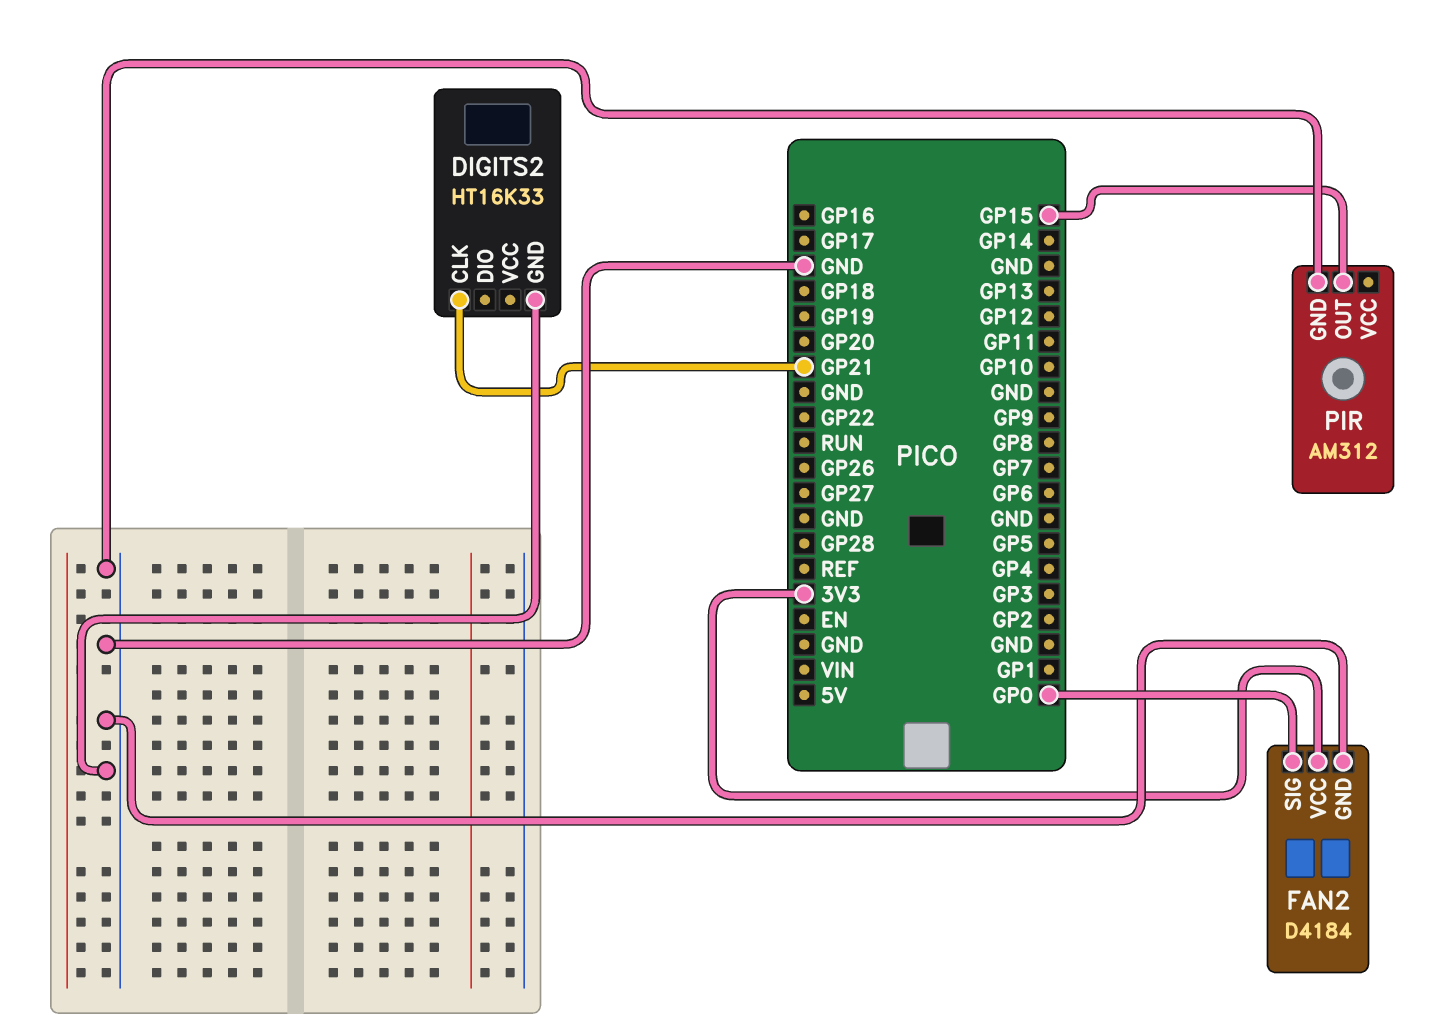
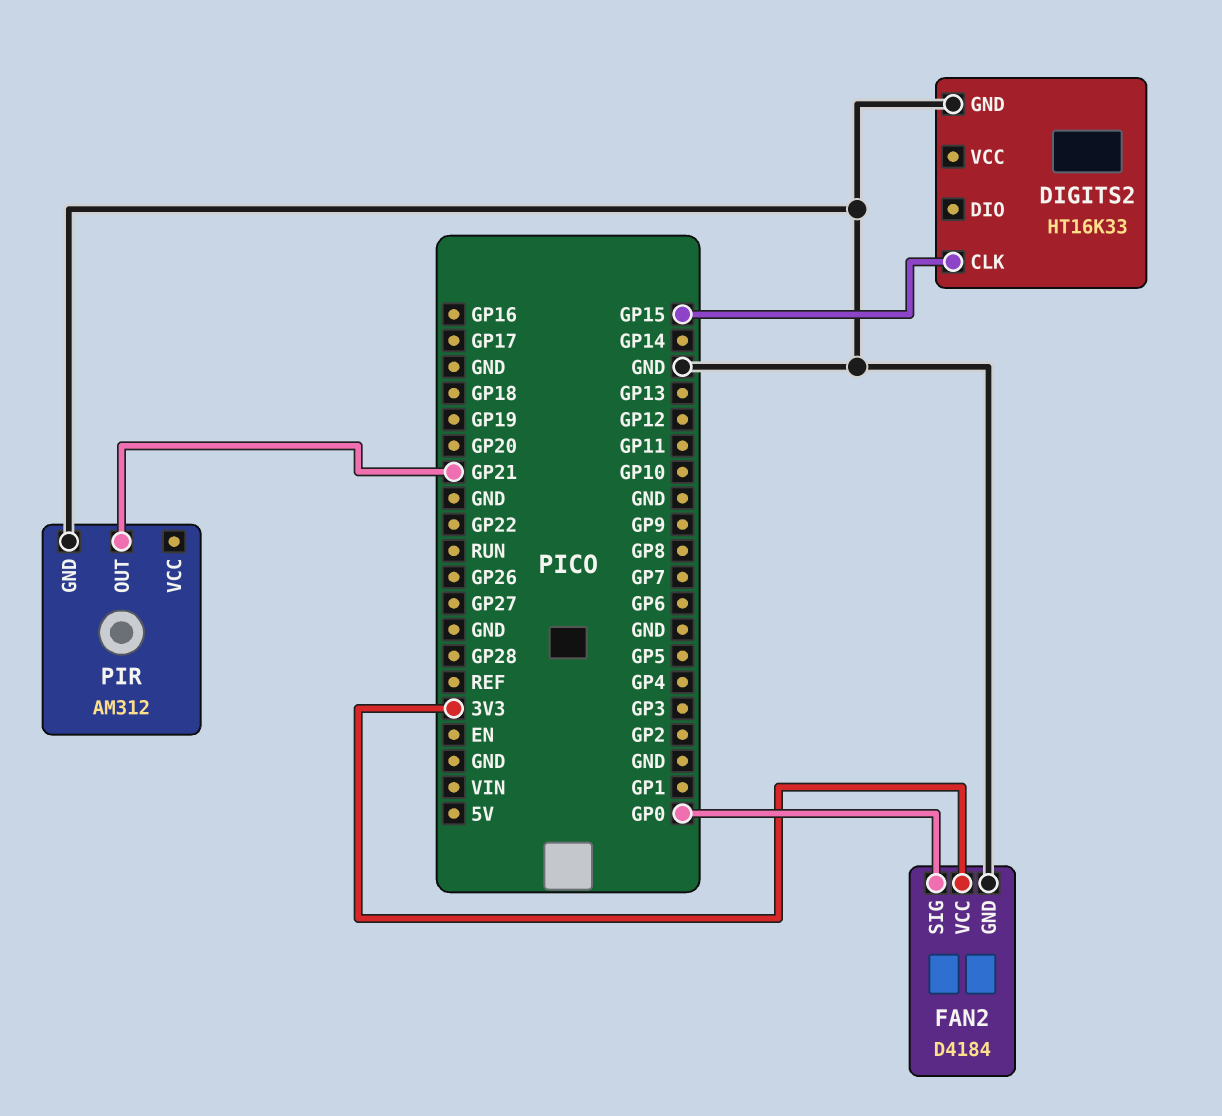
DIGITS2 pin CLK: GP21 -> GP15
PIR pin OUT: GP15 -> GP21

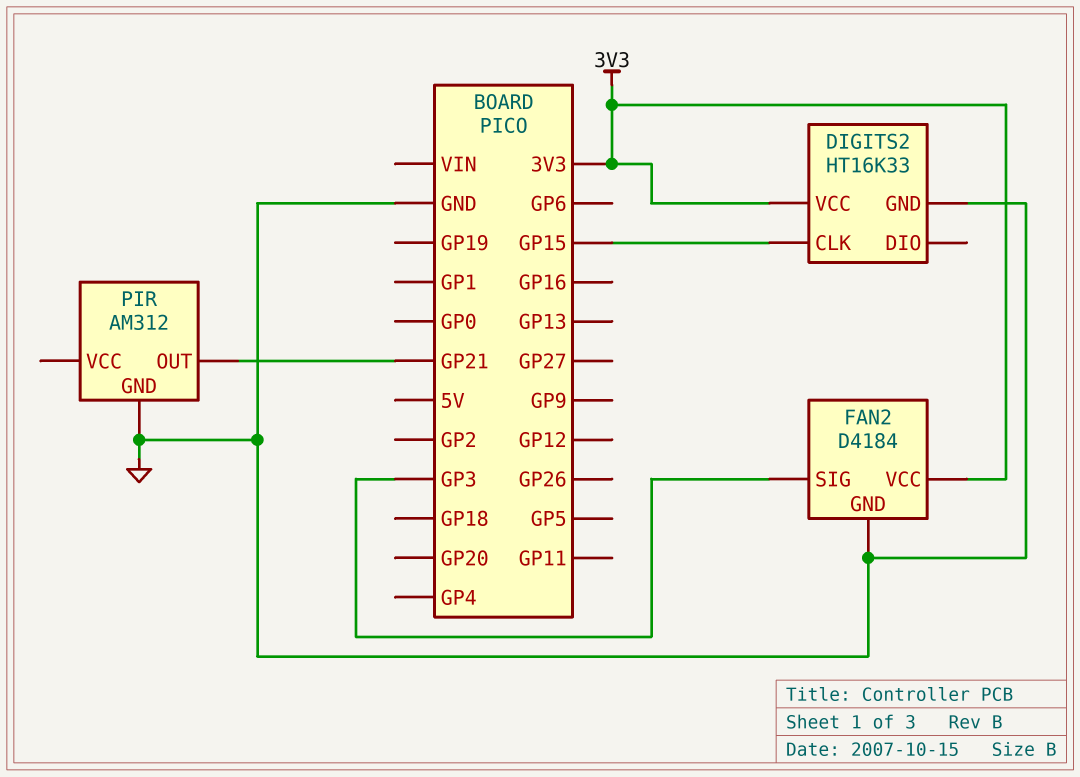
DIGITS2 pin VCC: none -> 3V3
FAN2 pin SIG: GP0 -> GP3

